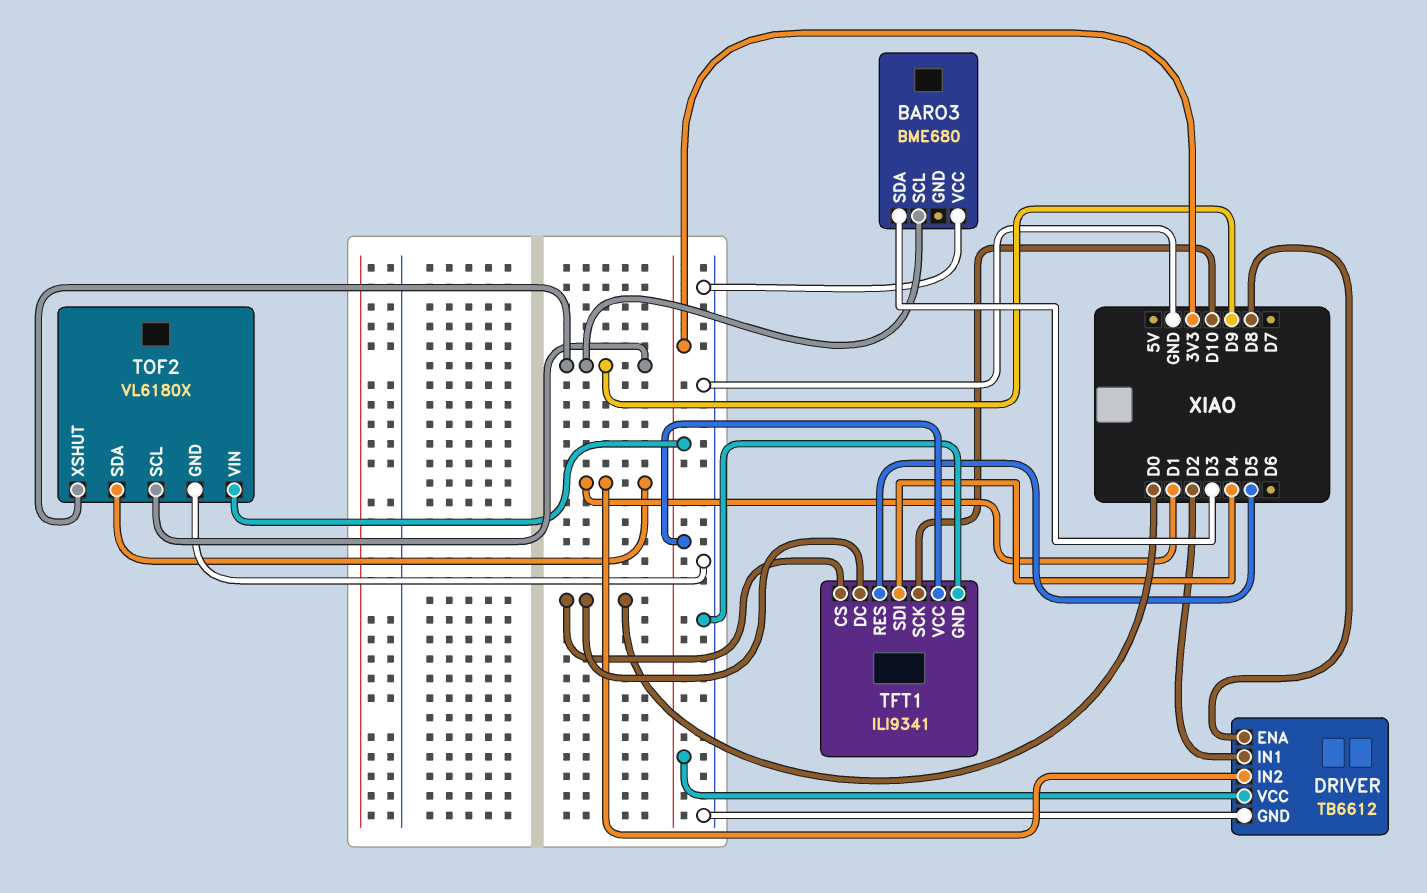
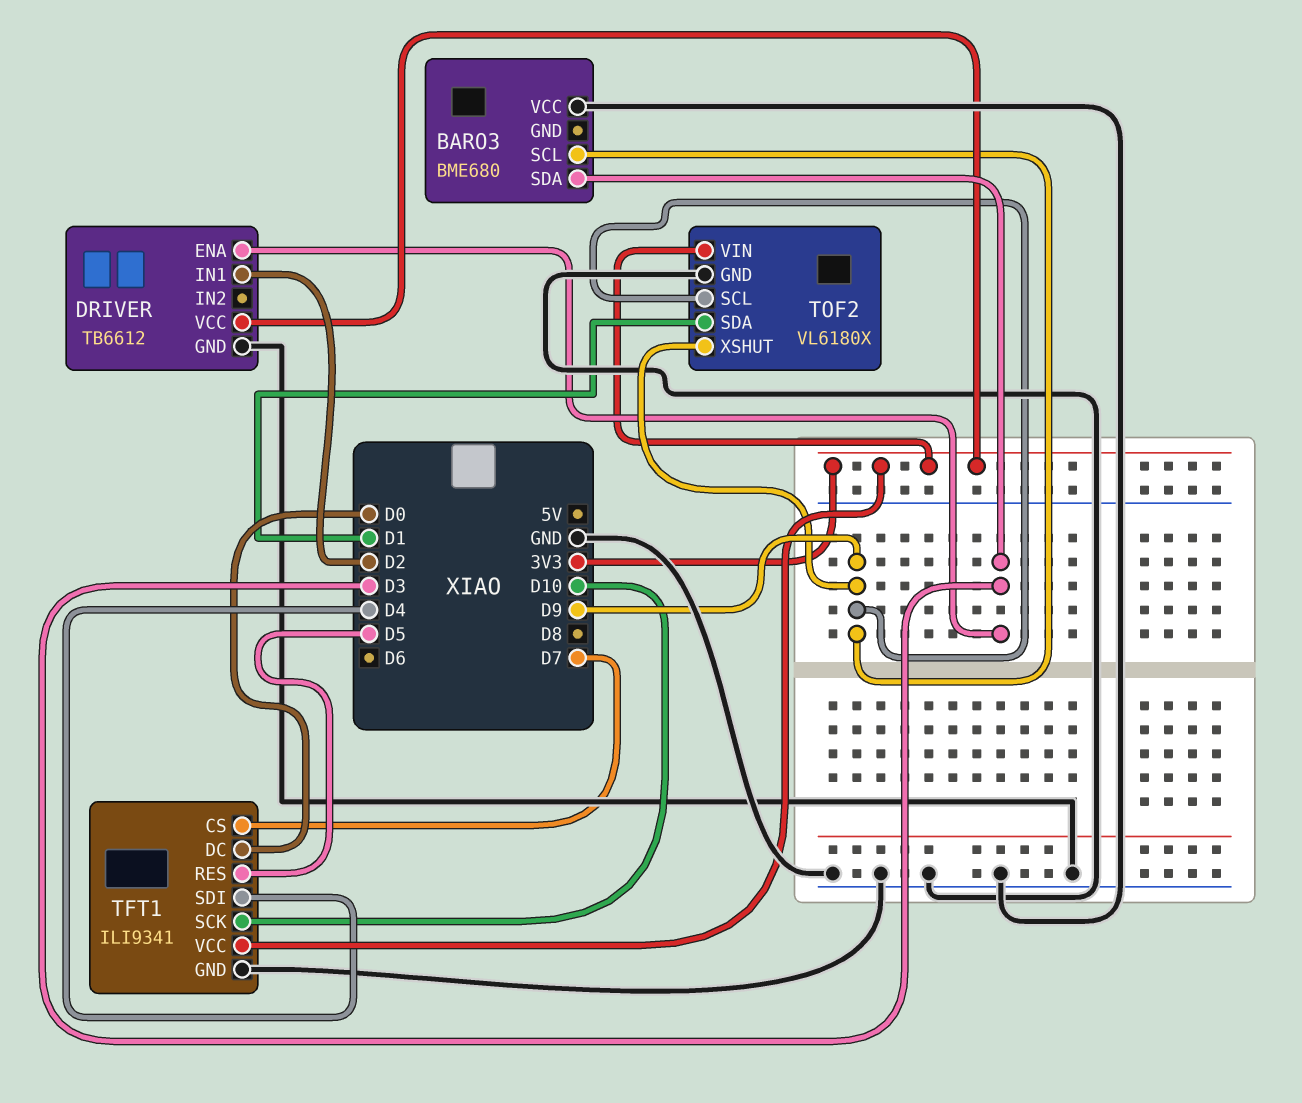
DRIVER pin ENA: D8 -> D3
DRIVER pin IN2: D1 -> none
TFT1 pin CS: D0 -> D7

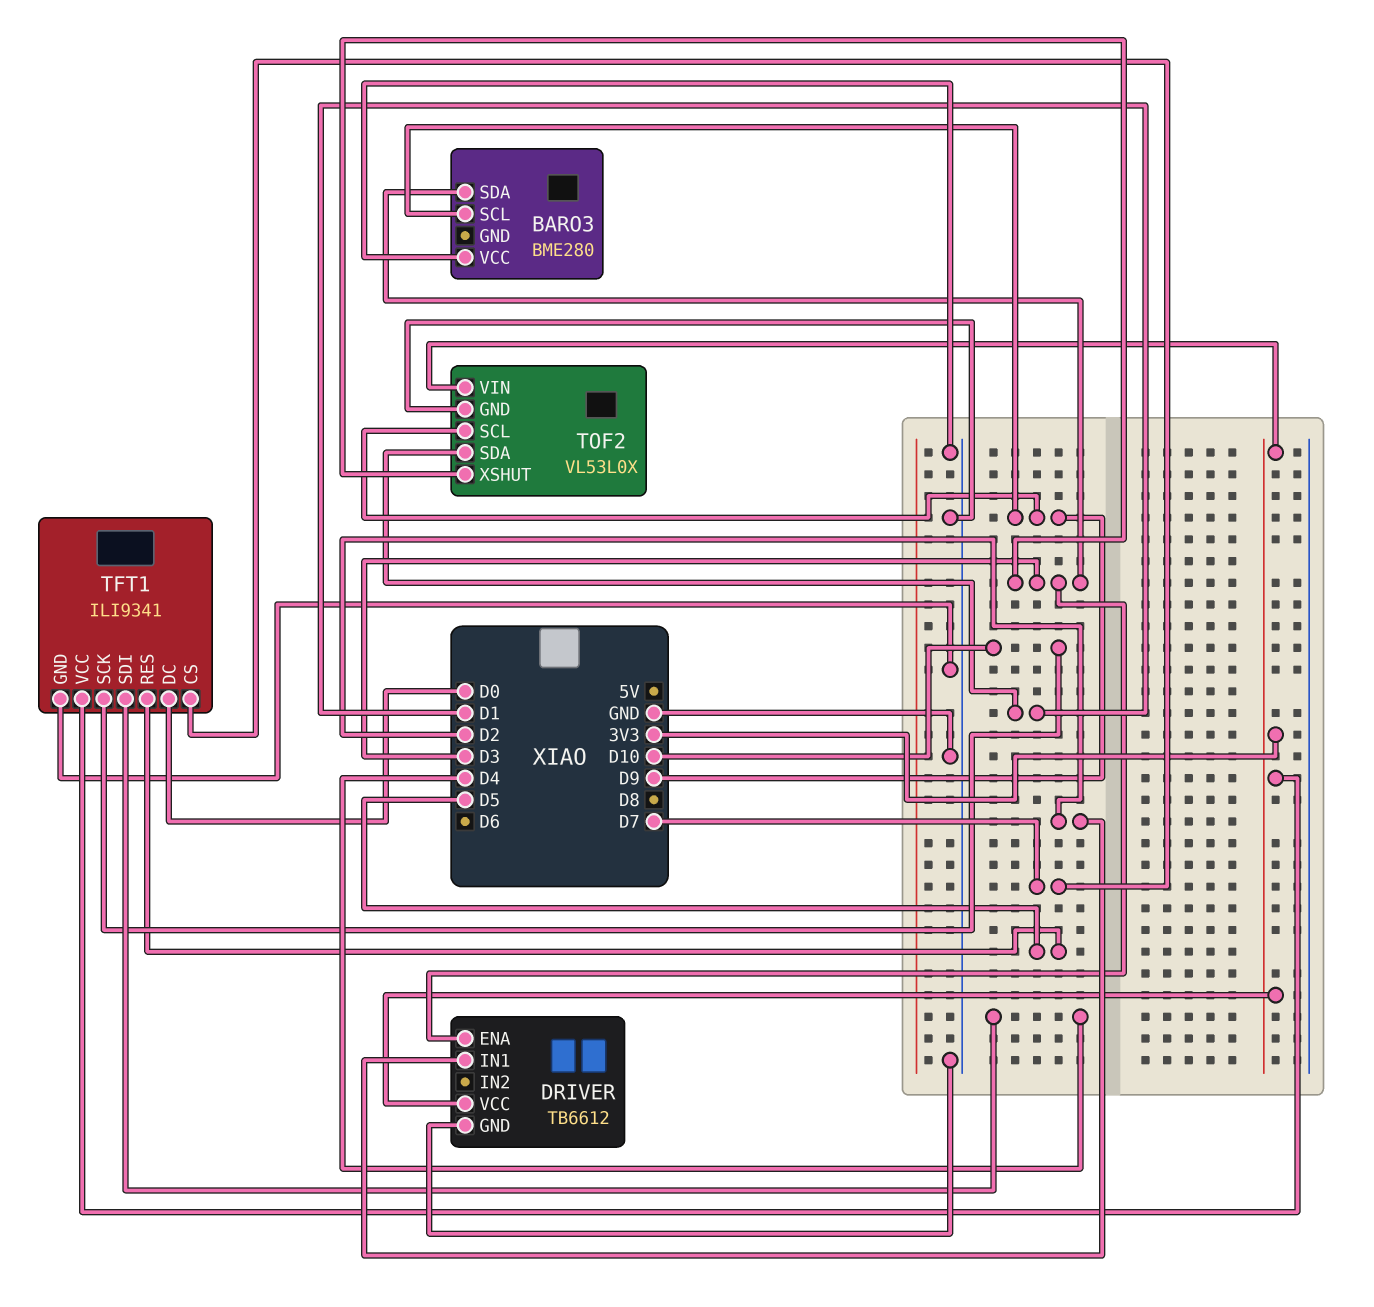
BARO3: BME680 -> BME280
TOF2: VL6180X -> VL53L0X
TOF2 pin XSHUT: D9 -> D3

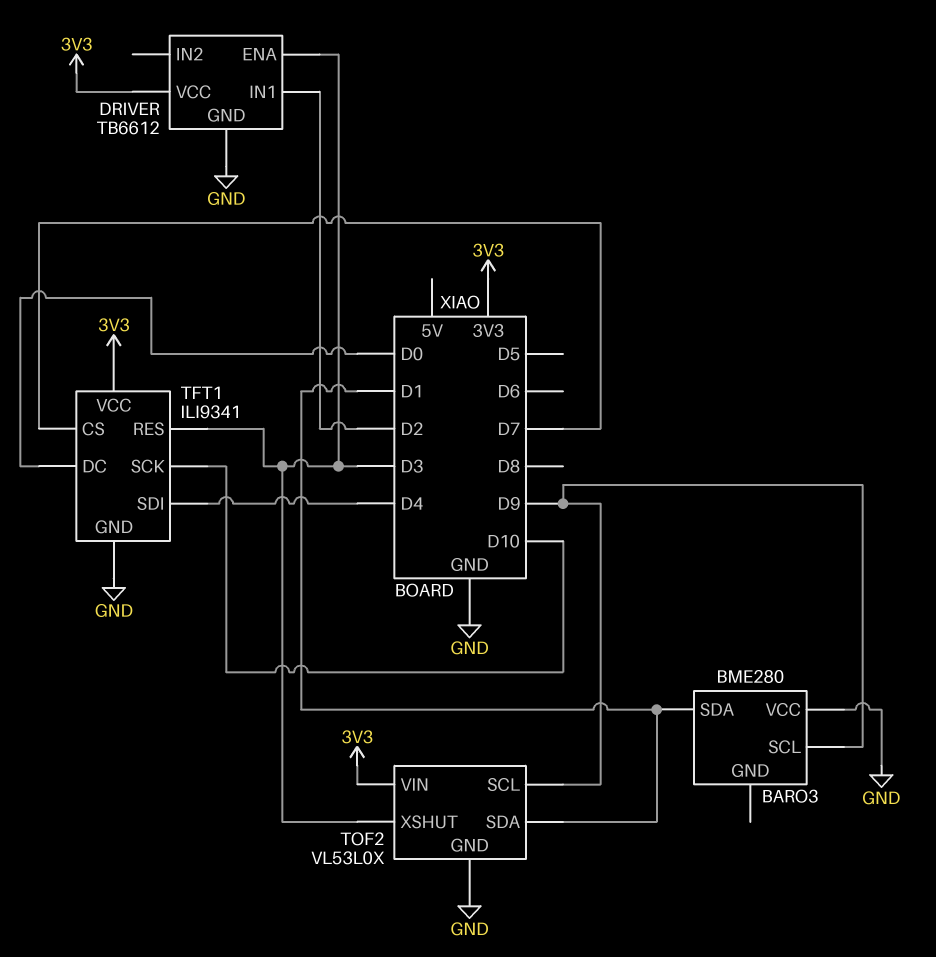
BARO3 pin SDA: D3 -> D1
TFT1 pin RES: D5 -> D3

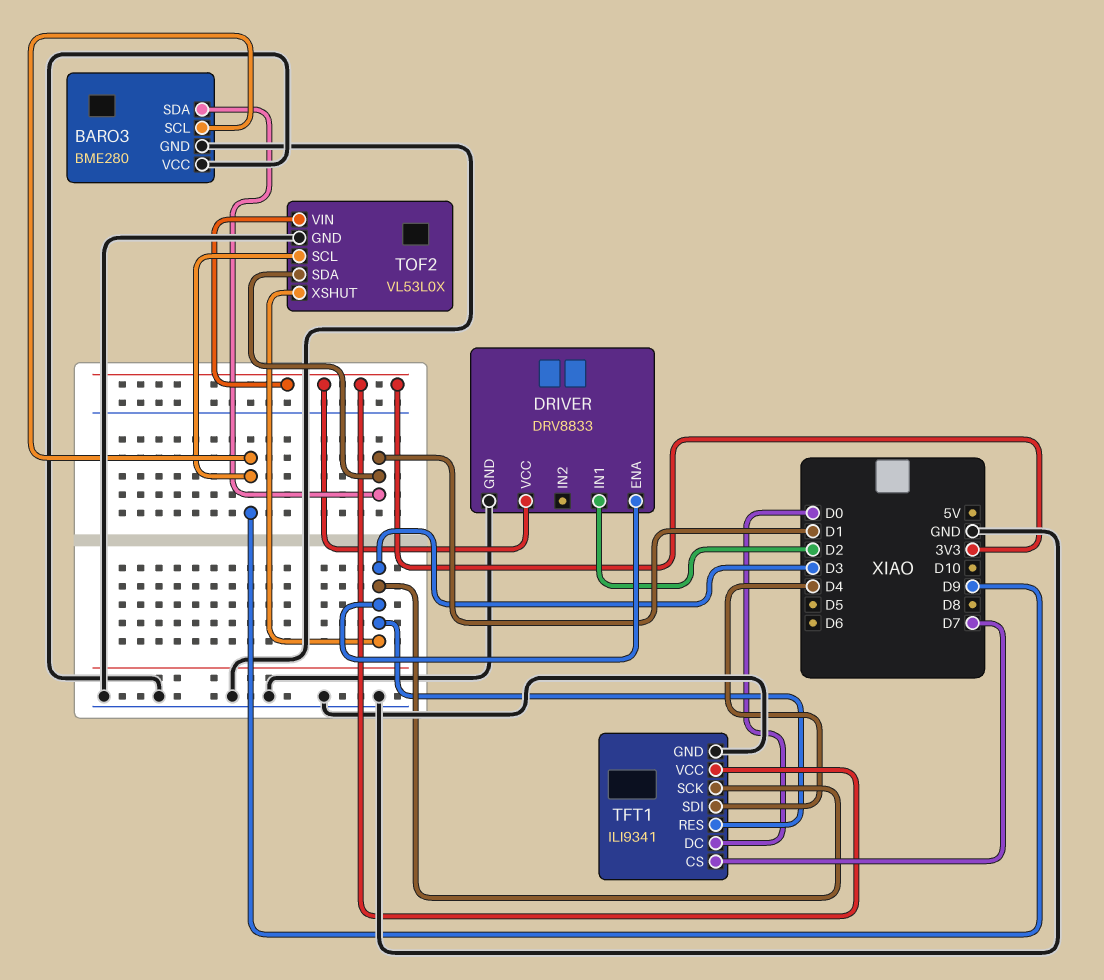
BARO3 pin GND: none -> GND
DRIVER: TB6612 -> DRV8833
TFT1 pin SCK: D10 -> D3

